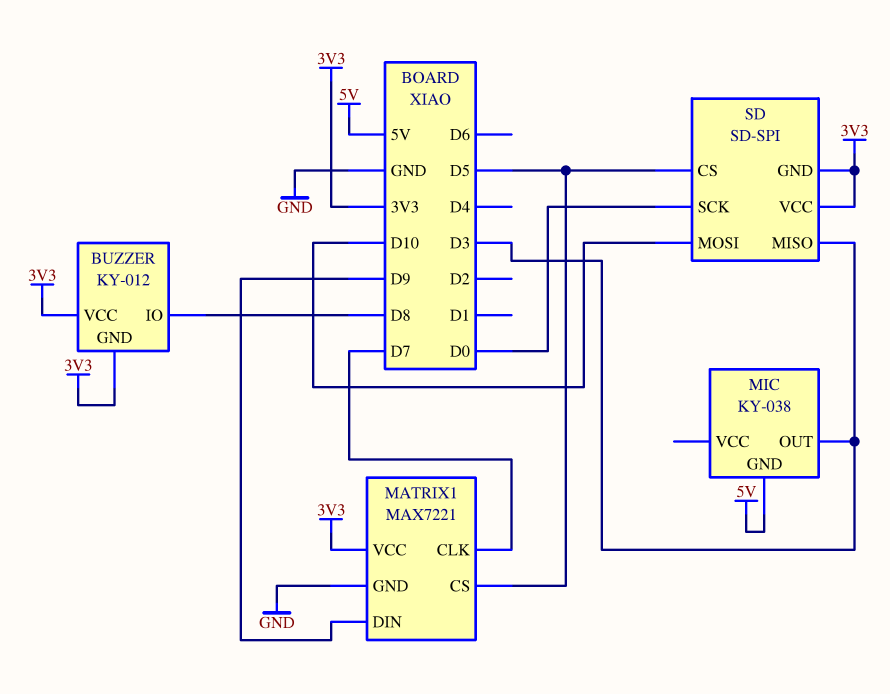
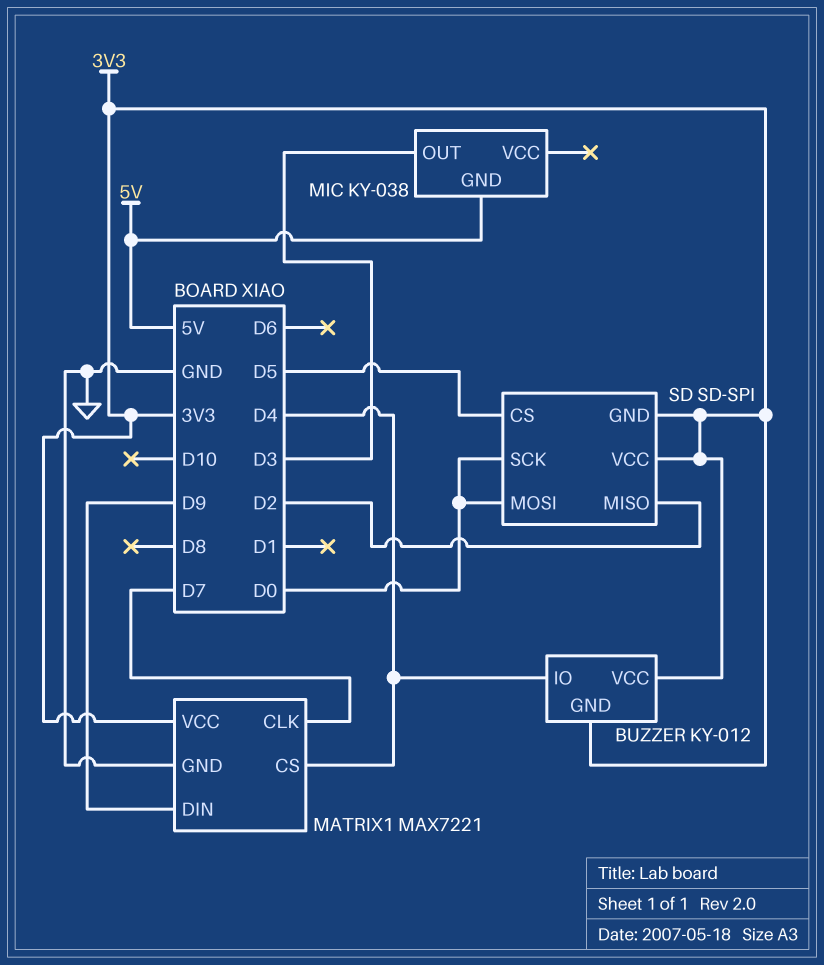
BUZZER pin IO: D8 -> D4
MATRIX1 pin CS: D5 -> D4
SD pin MISO: D3 -> D2
SD pin MOSI: D10 -> D0

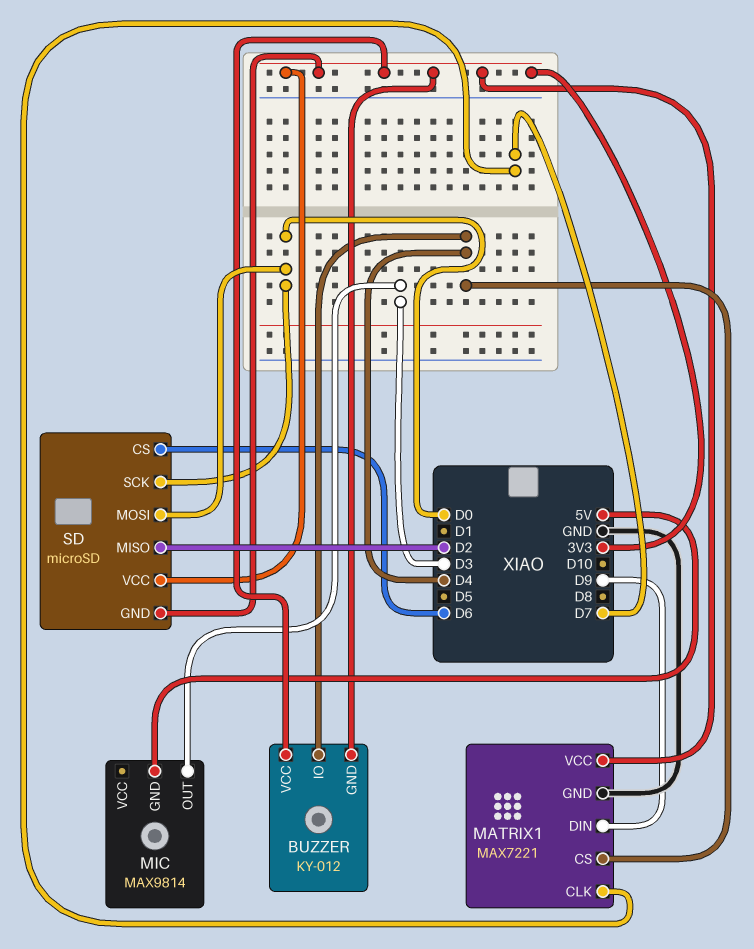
MIC: KY-038 -> MAX9814
SD: SD-SPI -> microSD
SD pin CS: D5 -> D6

